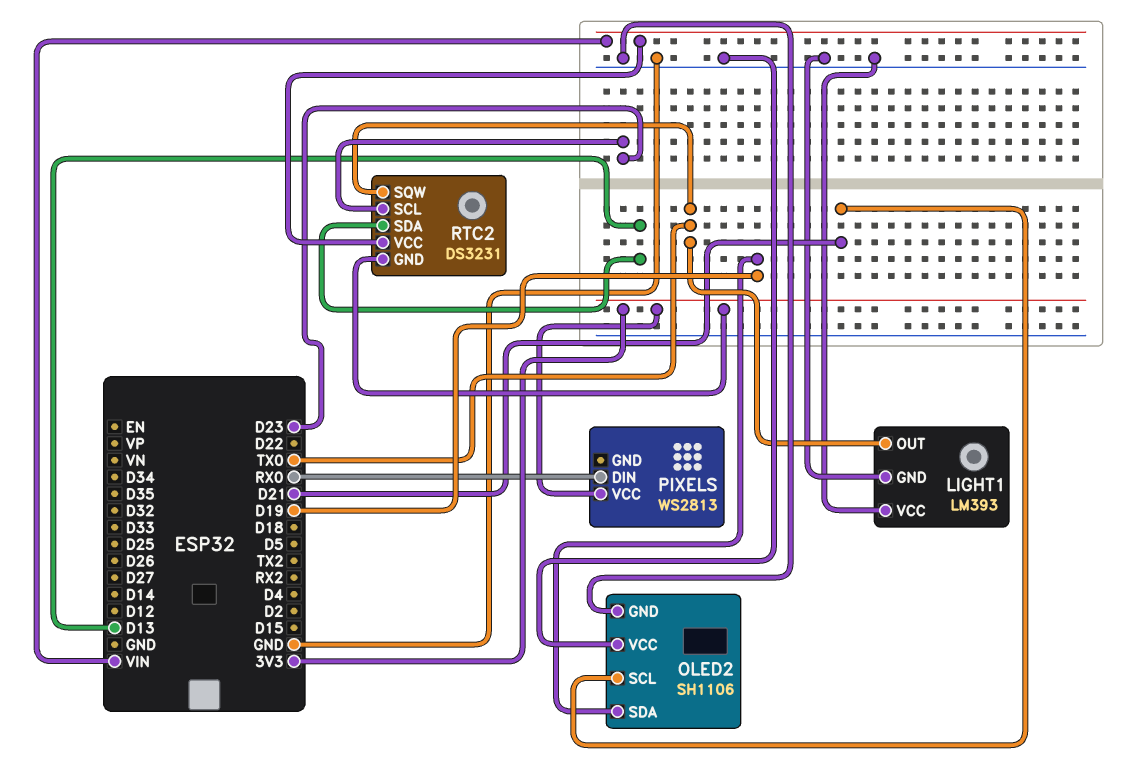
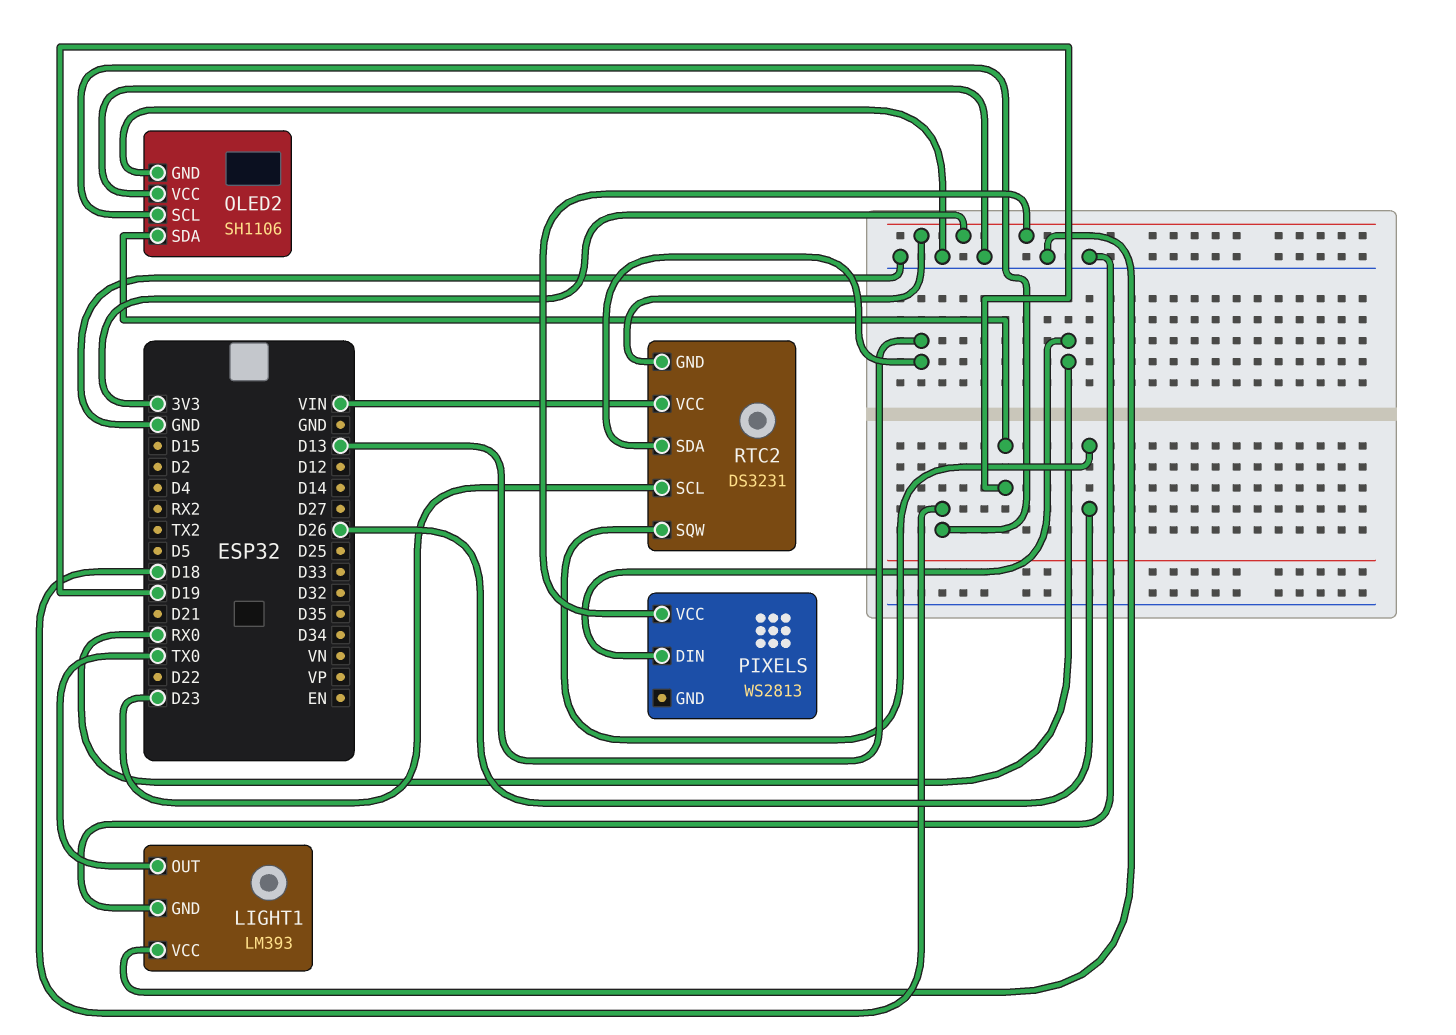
OLED2 pin SCL: D21 -> D18
RTC2 pin SQW: TX0 -> D26

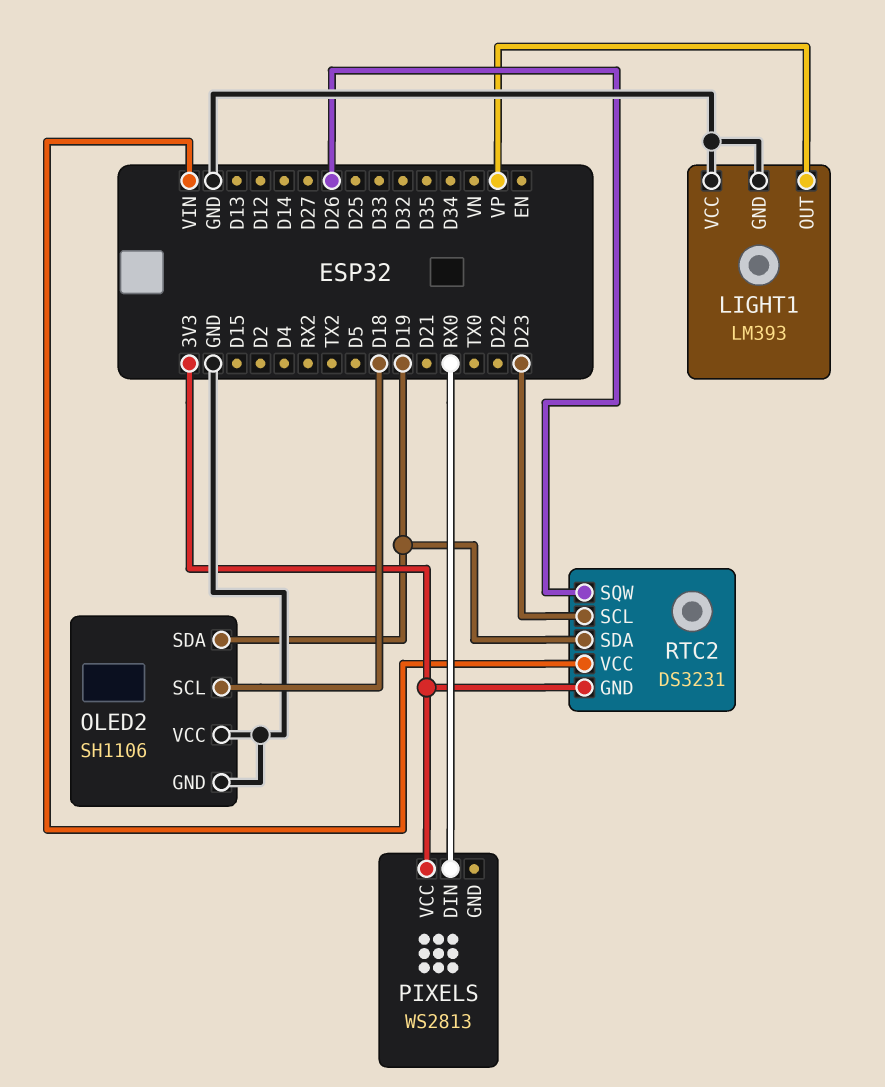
LIGHT1 pin OUT: TX0 -> VP
RTC2 pin SDA: D13 -> D19

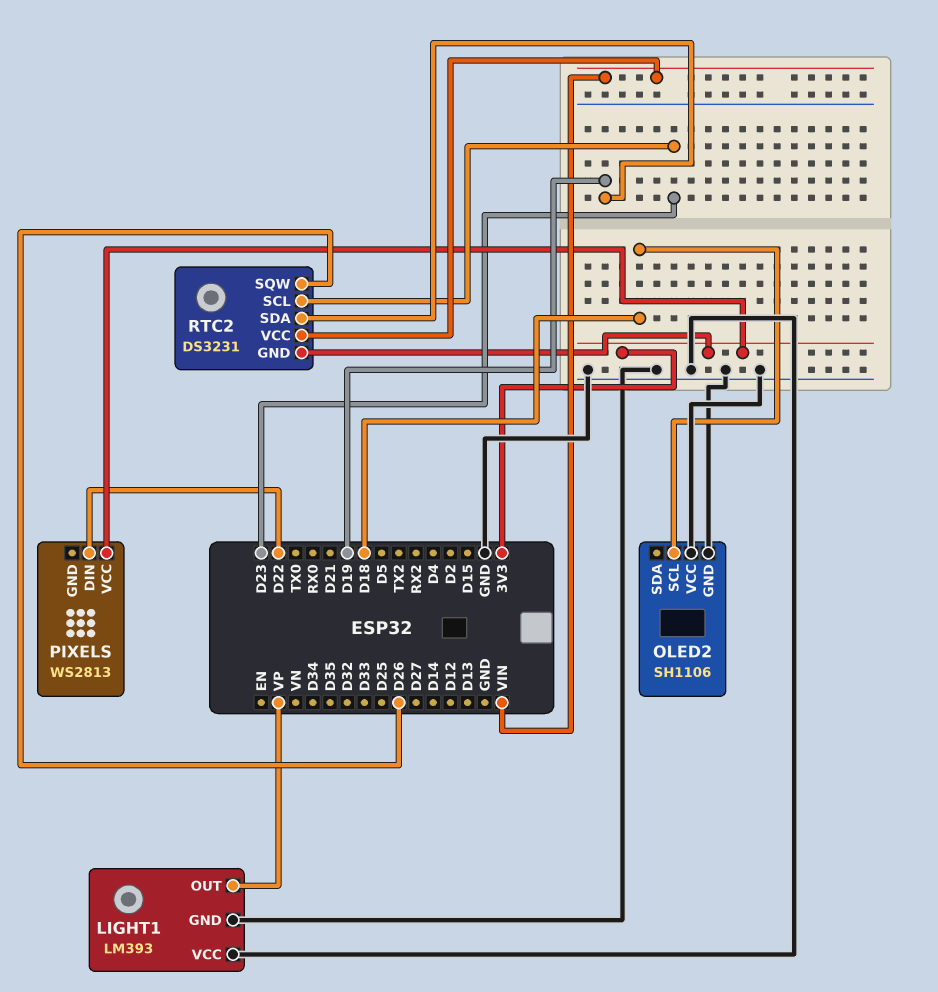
OLED2 pin SDA: D19 -> none
PIXELS pin DIN: RX0 -> D22

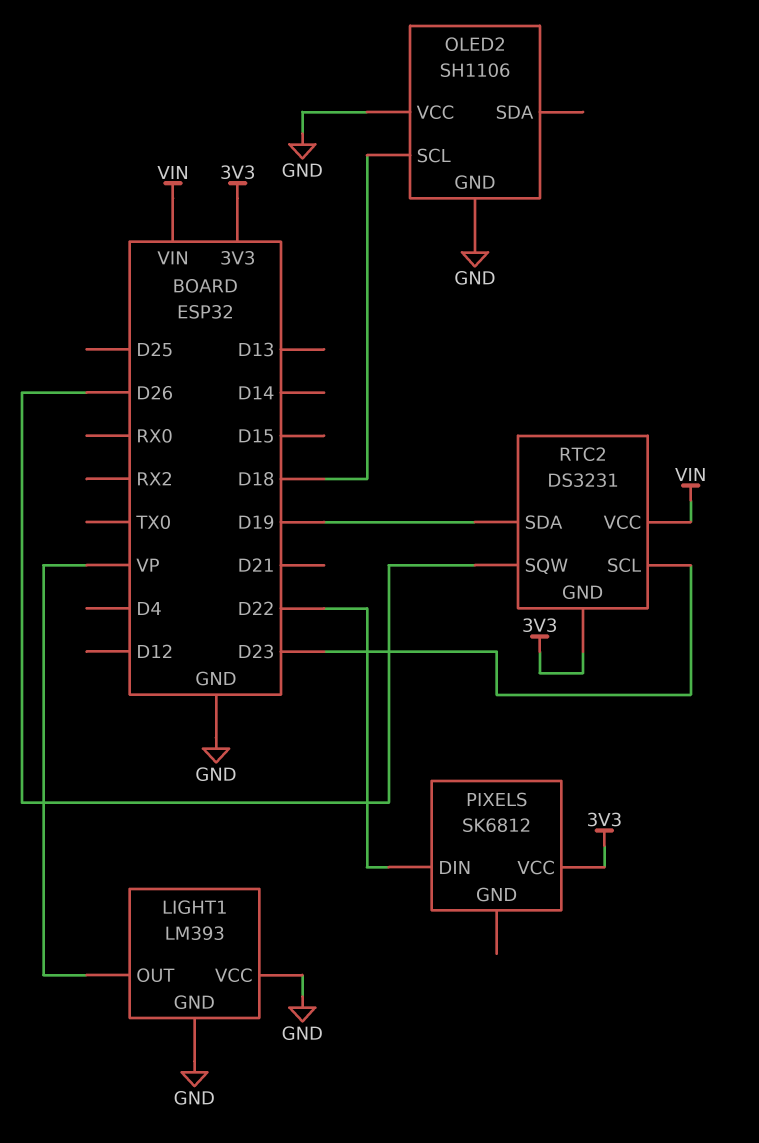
PIXELS: WS2813 -> SK6812

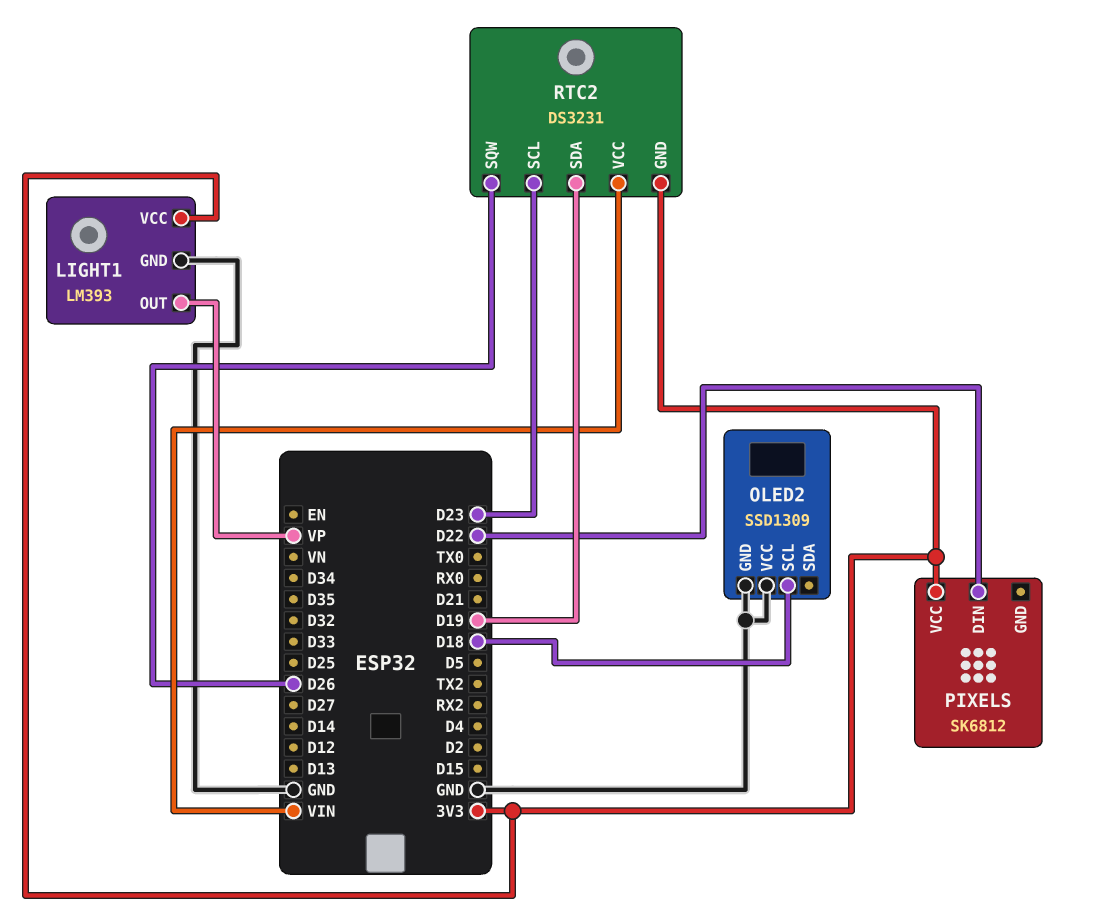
LIGHT1 pin VCC: GND -> 3V3
OLED2: SH1106 -> SSD1309

